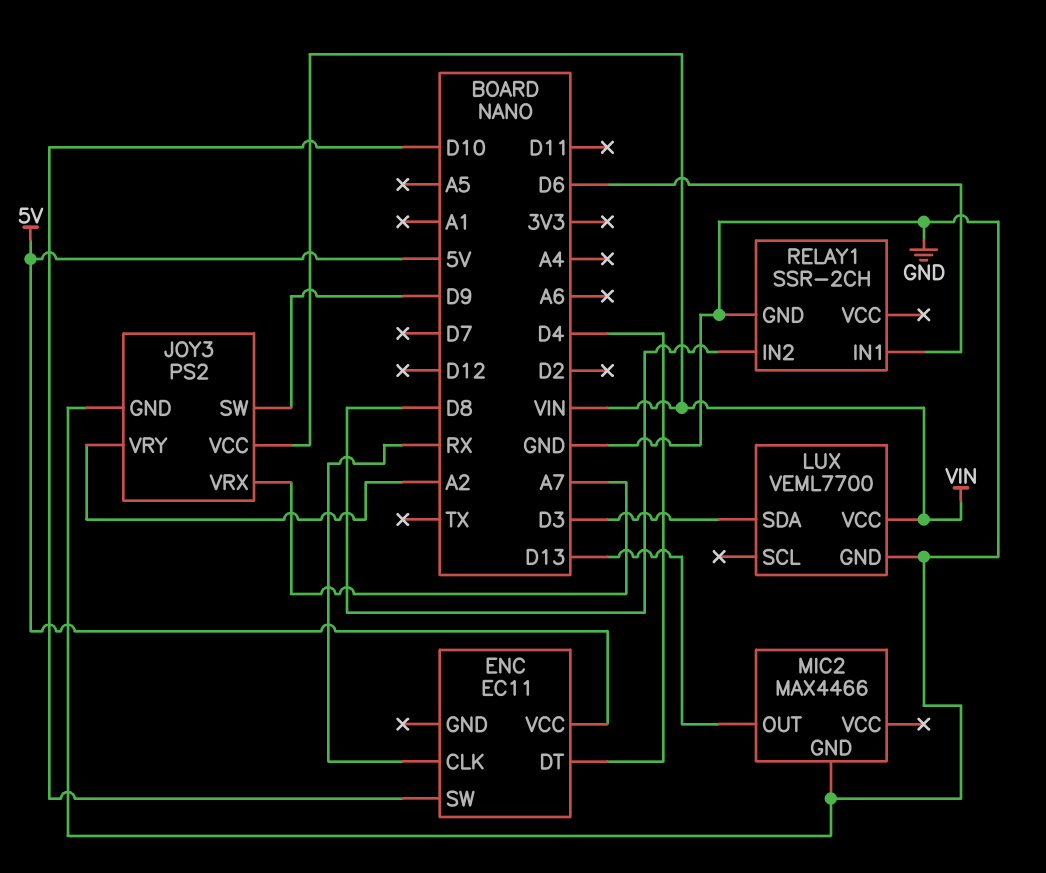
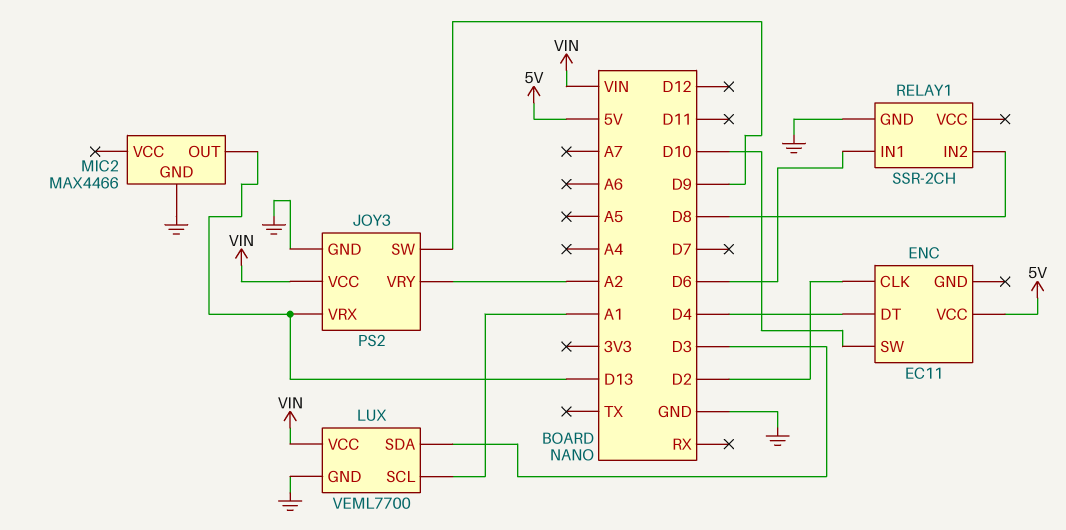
ENC pin CLK: RX -> D2
JOY3 pin VRX: A7 -> D13
LUX pin SCL: none -> A1

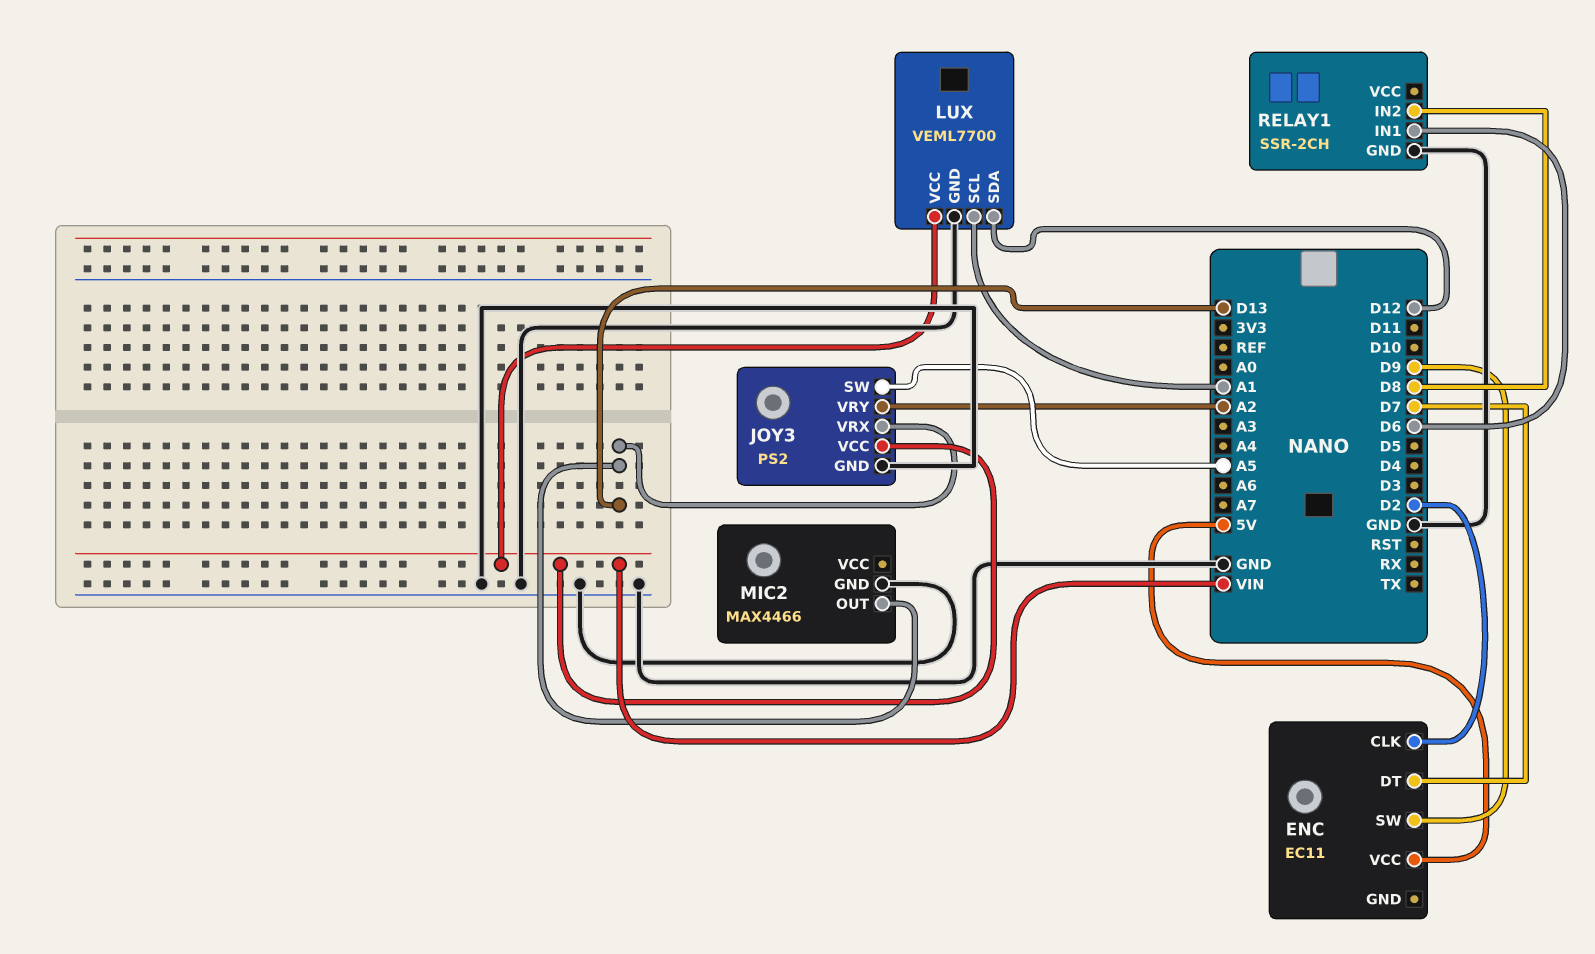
ENC pin DT: D4 -> D7
ENC pin SW: D10 -> D9
JOY3 pin SW: D9 -> A5
LUX pin SDA: D3 -> D12

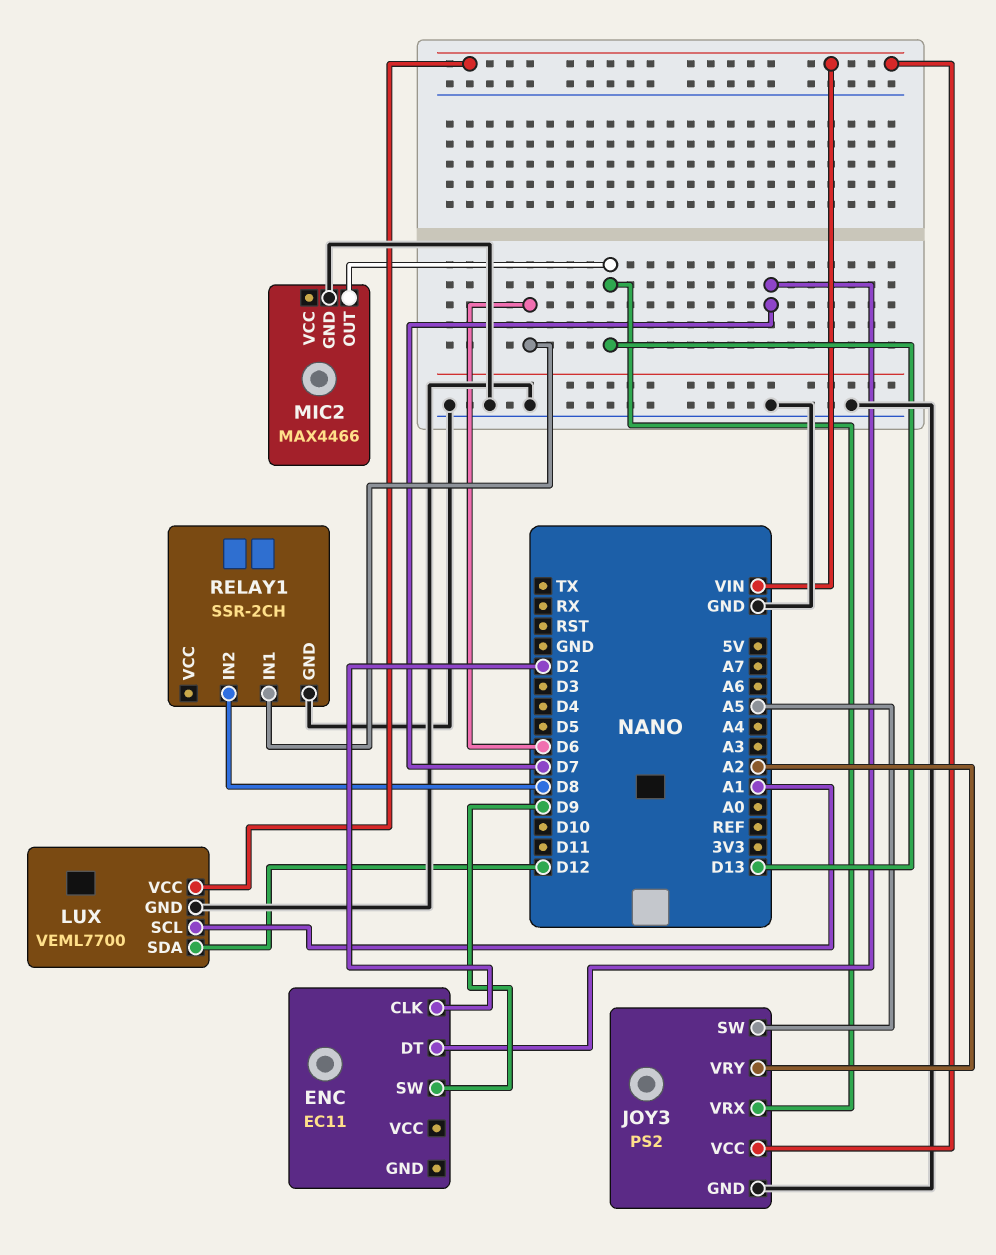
ENC pin VCC: 5V -> none

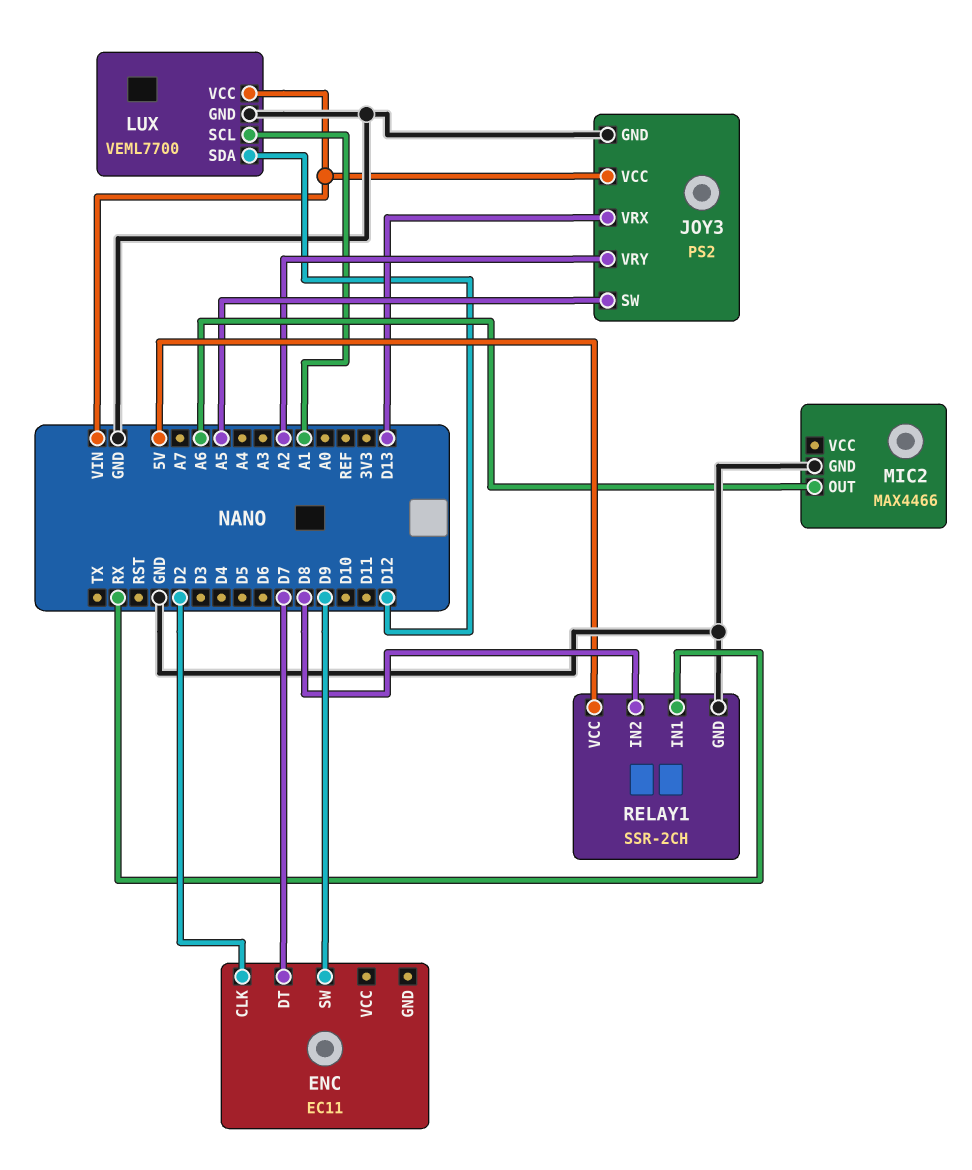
MIC2 pin OUT: D13 -> A6
RELAY1 pin IN1: D6 -> RX
RELAY1 pin VCC: none -> 5V

